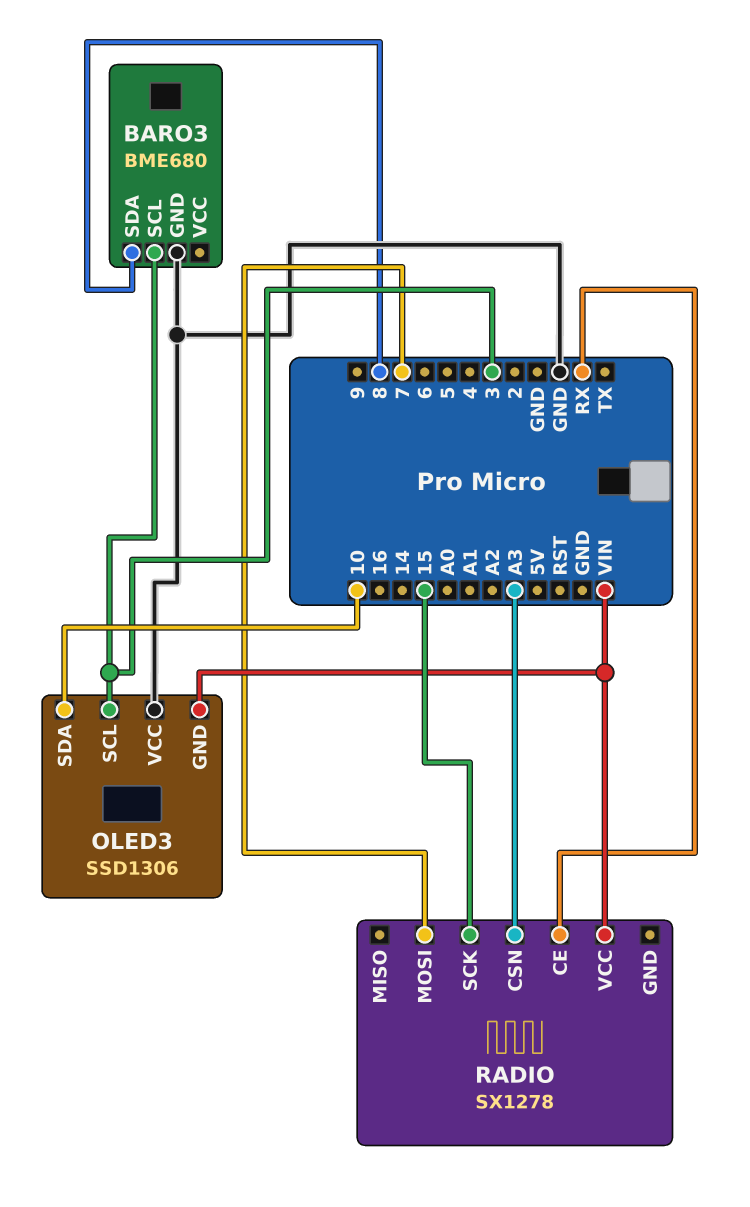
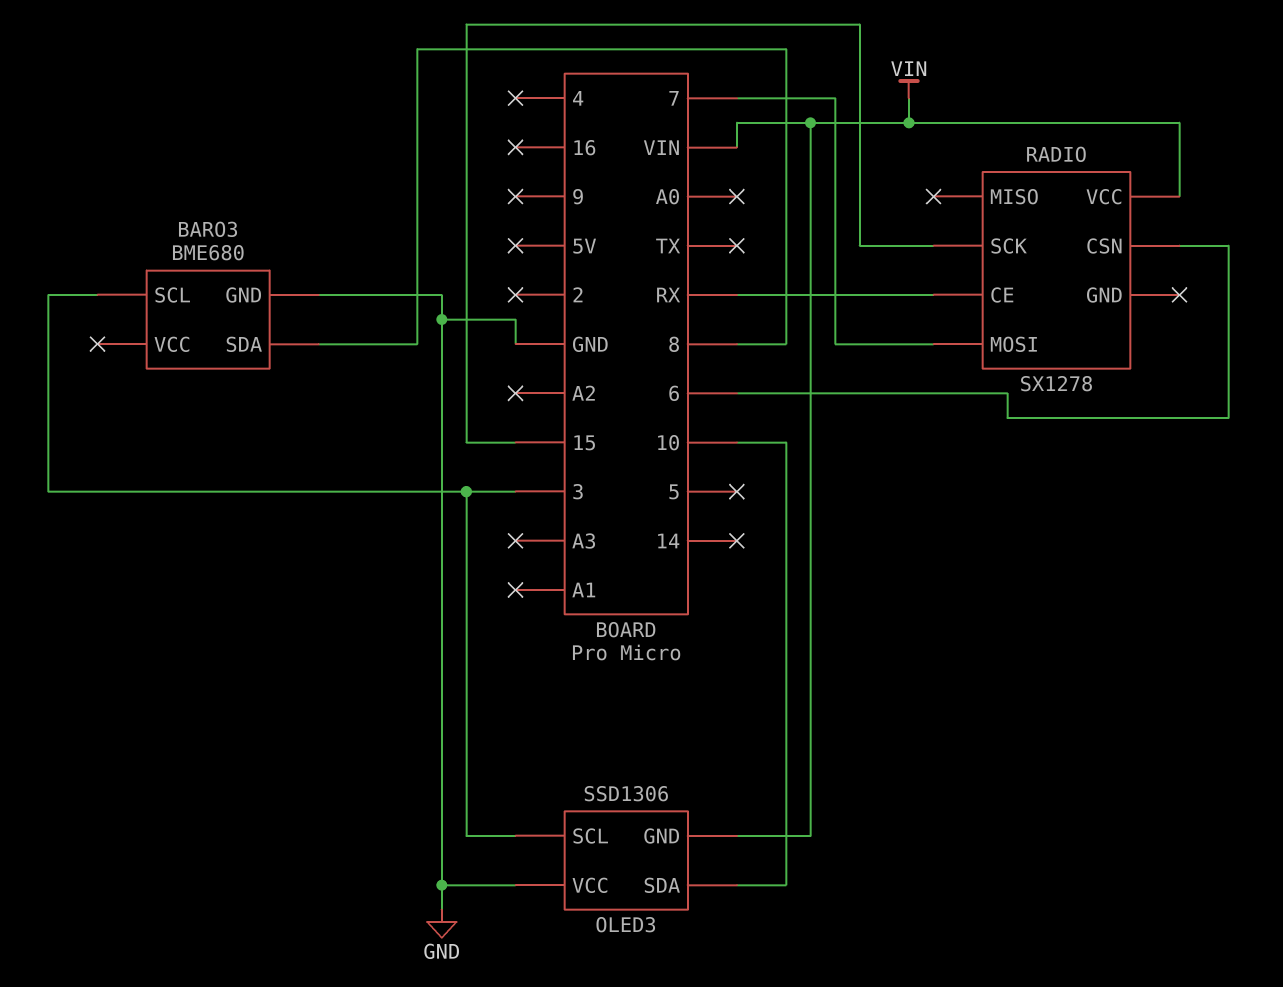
RADIO pin CSN: A3 -> 6

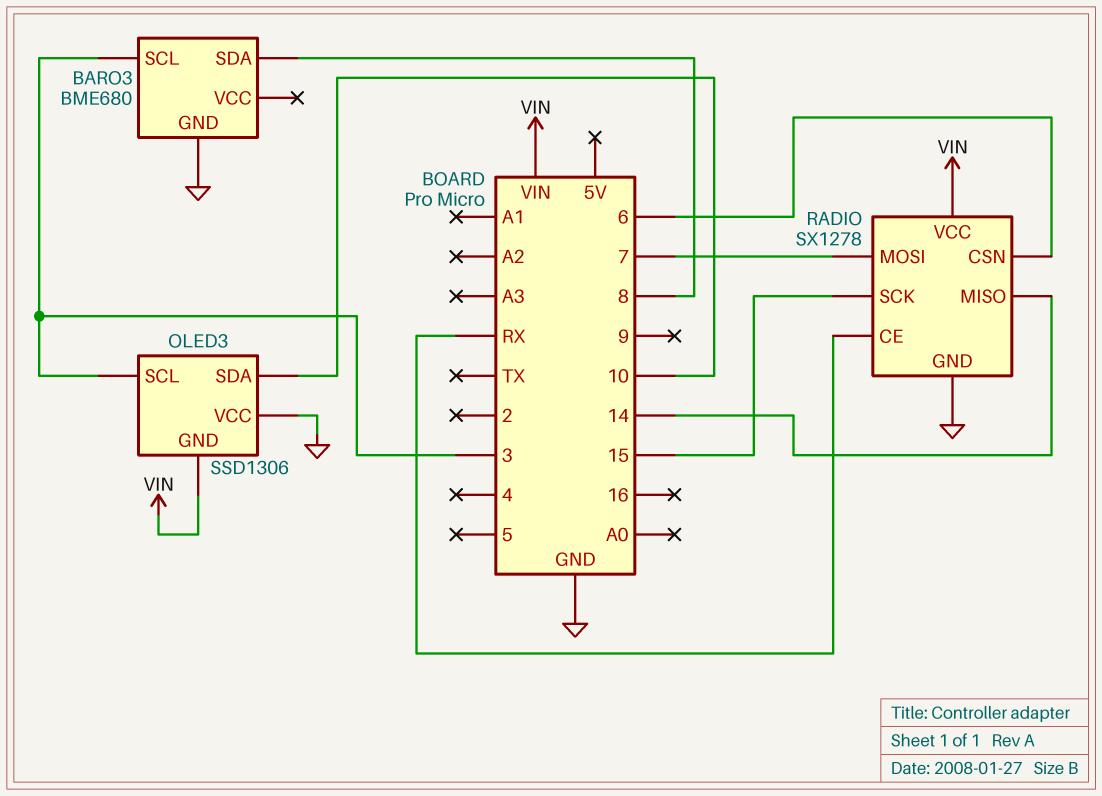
RADIO pin GND: none -> GND
RADIO pin MISO: none -> 14

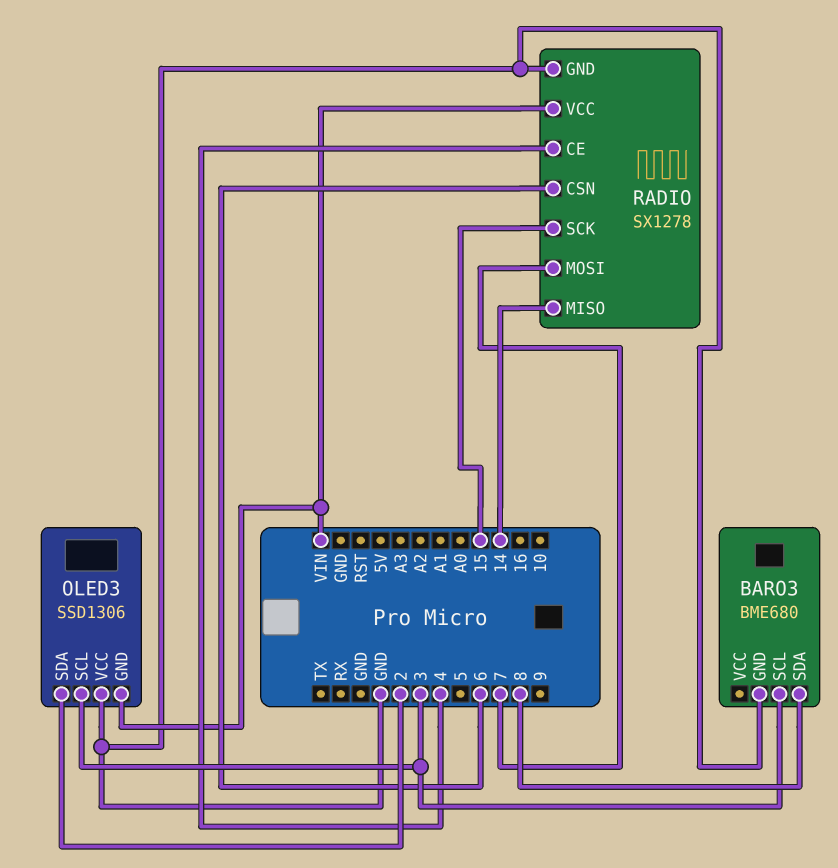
OLED3 pin SDA: 10 -> 2
RADIO pin CE: RX -> 4

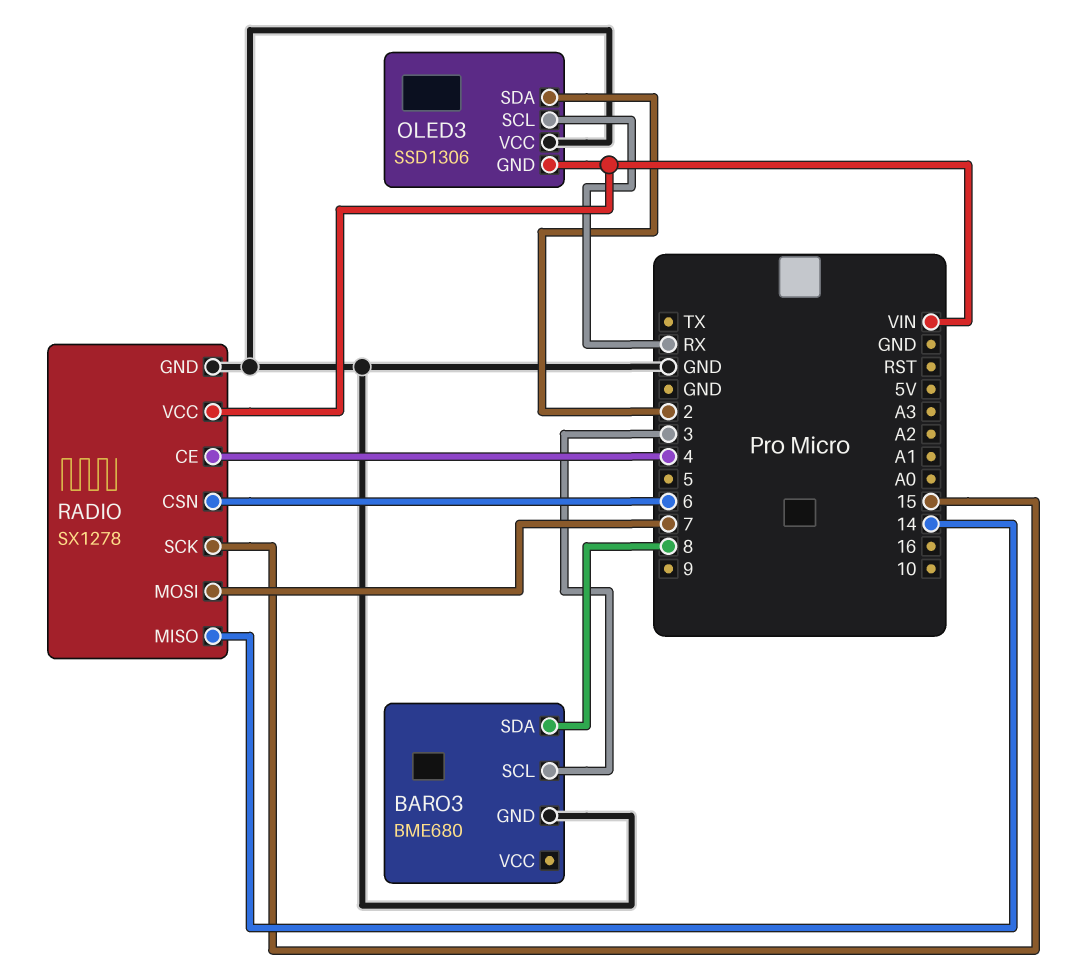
OLED3 pin SCL: 3 -> RX

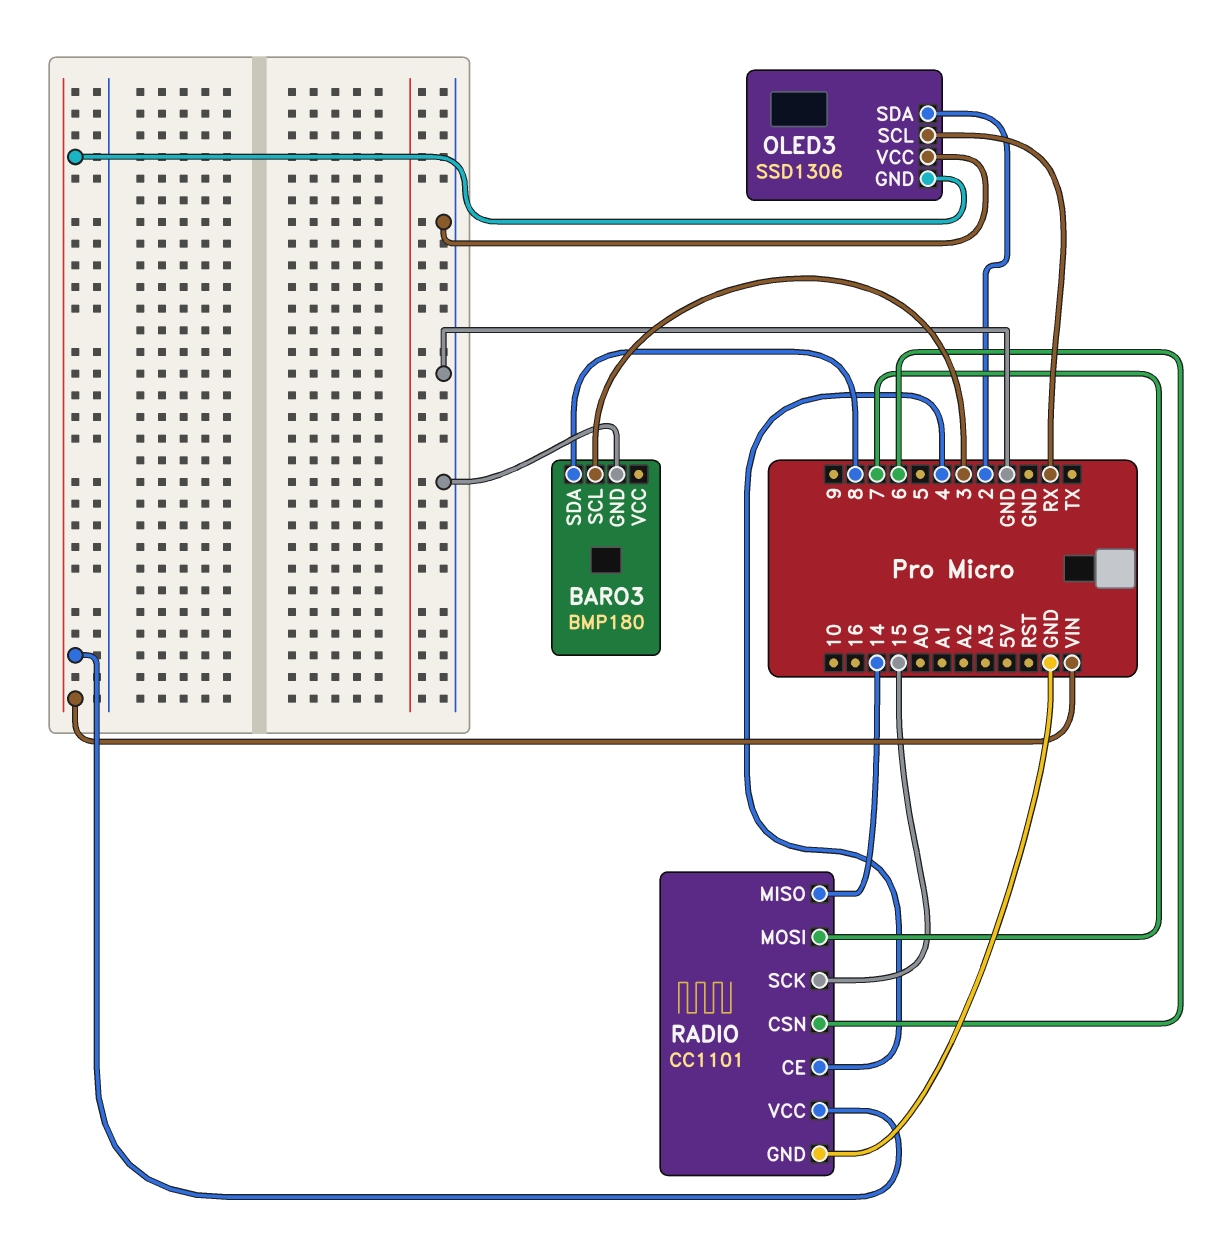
BARO3: BME680 -> BMP180
RADIO: SX1278 -> CC1101

